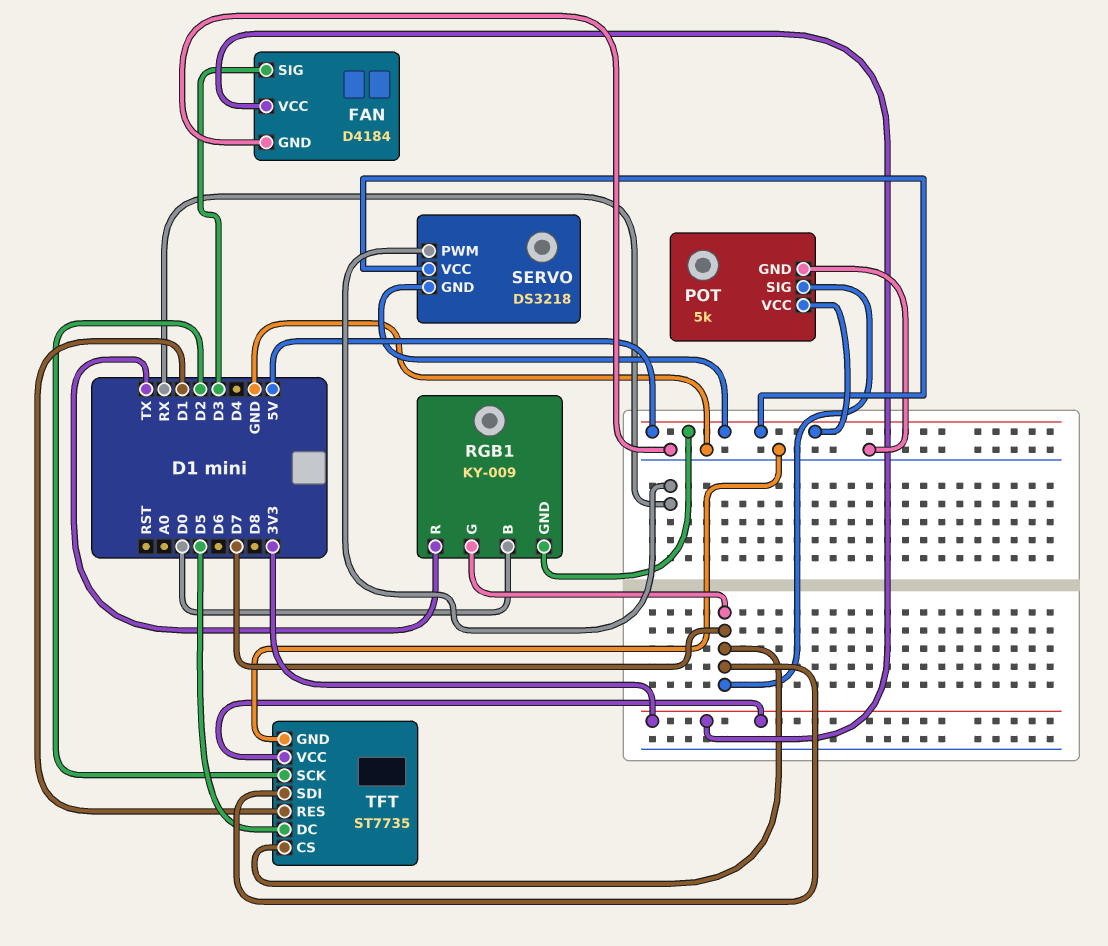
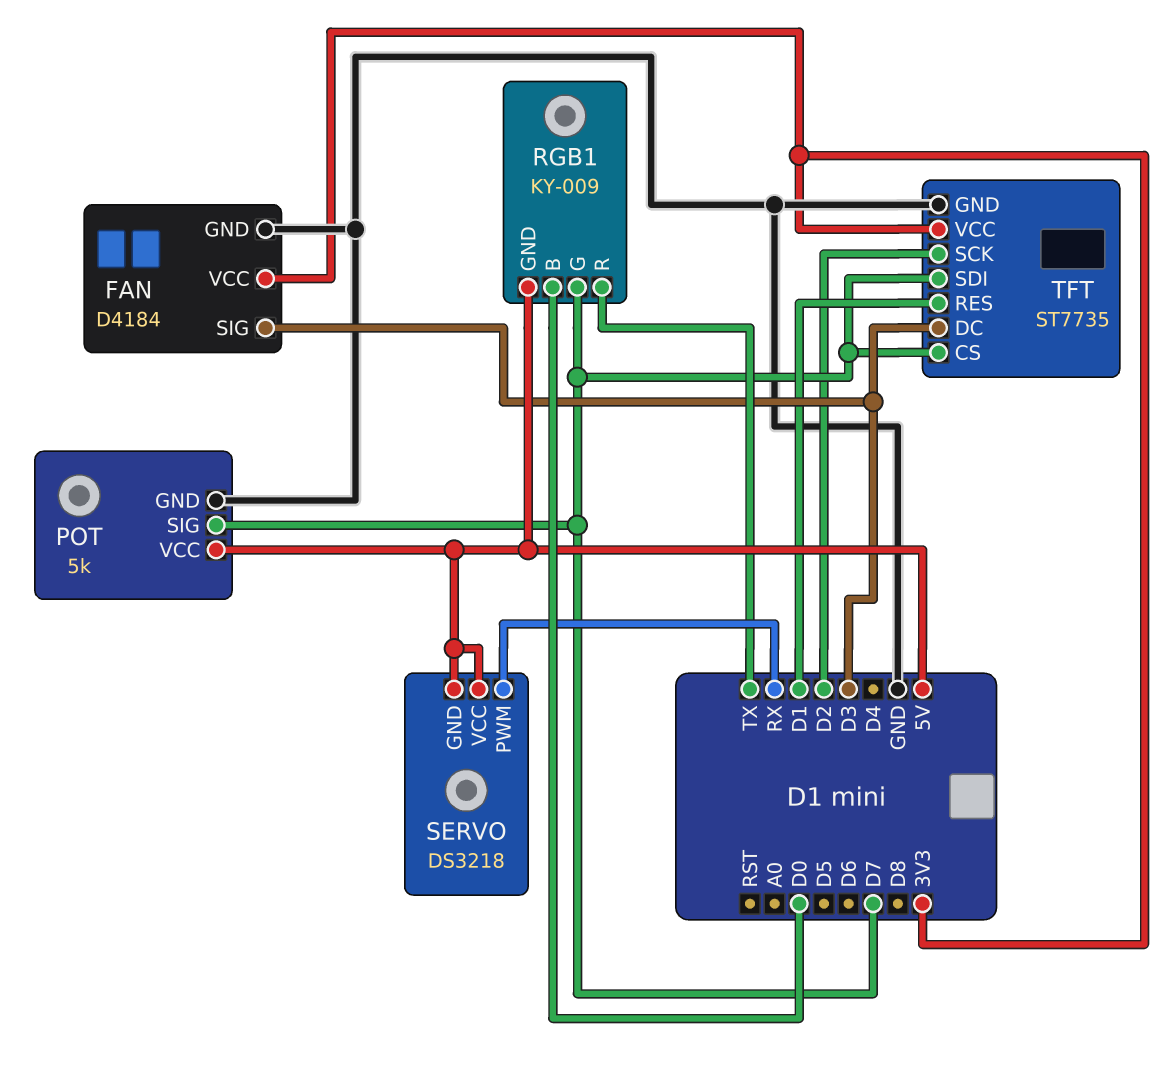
TFT pin DC: D5 -> D3

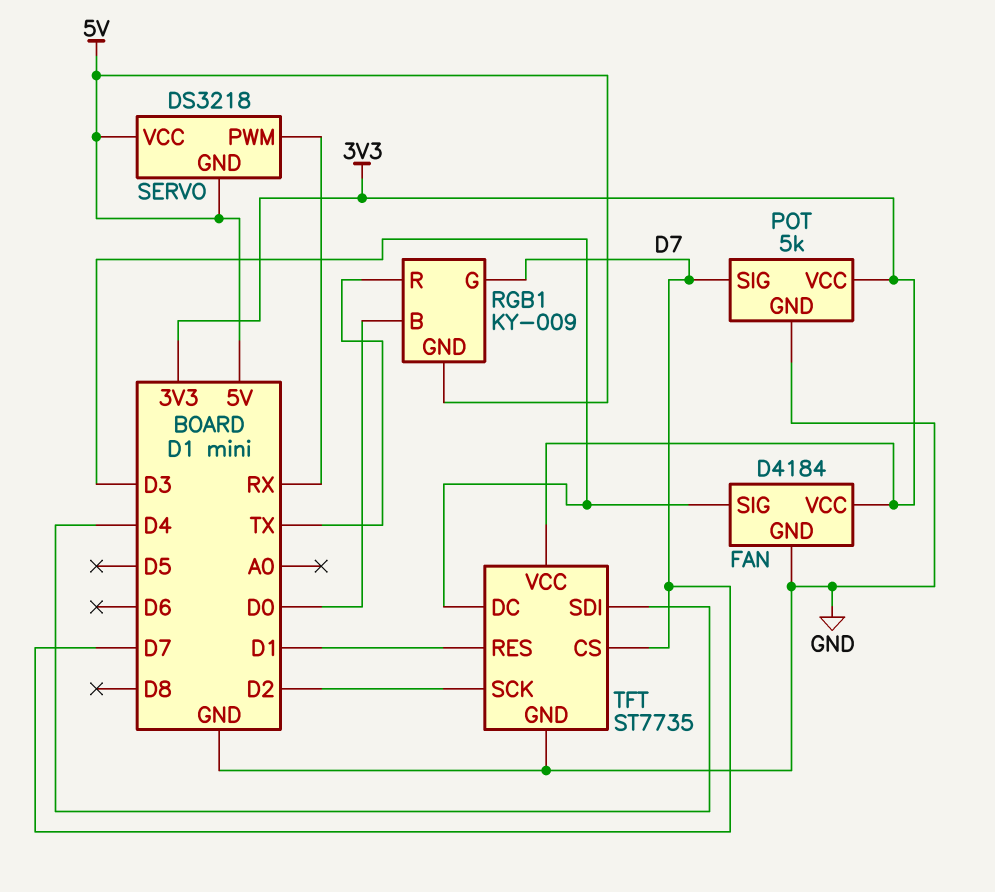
POT pin VCC: 5V -> 3V3
TFT pin SDI: D7 -> D4

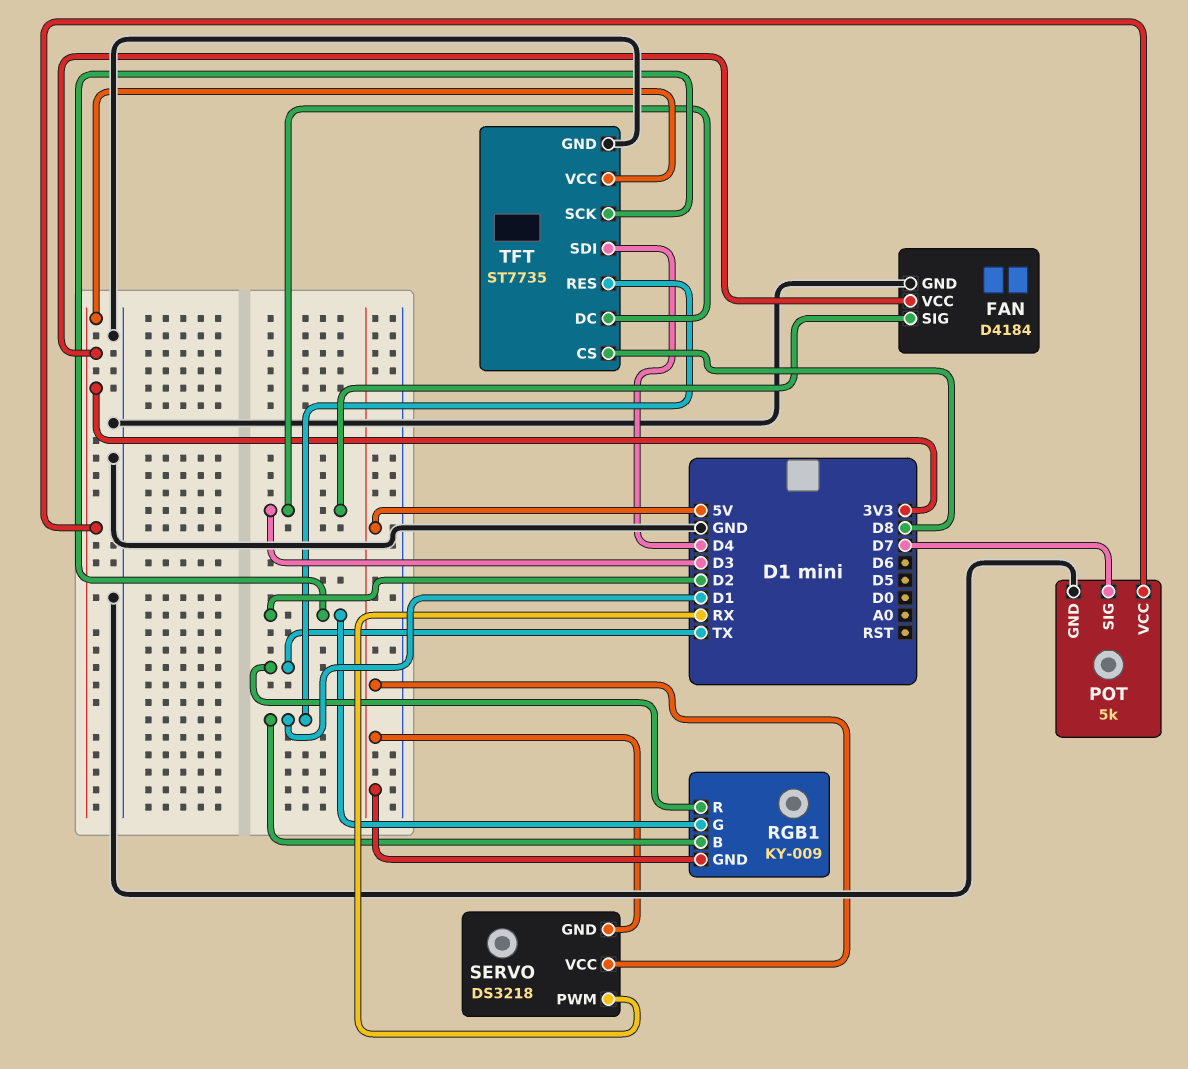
RGB1 pin B: D0 -> D1
RGB1 pin G: D7 -> D2
TFT pin CS: D7 -> D8

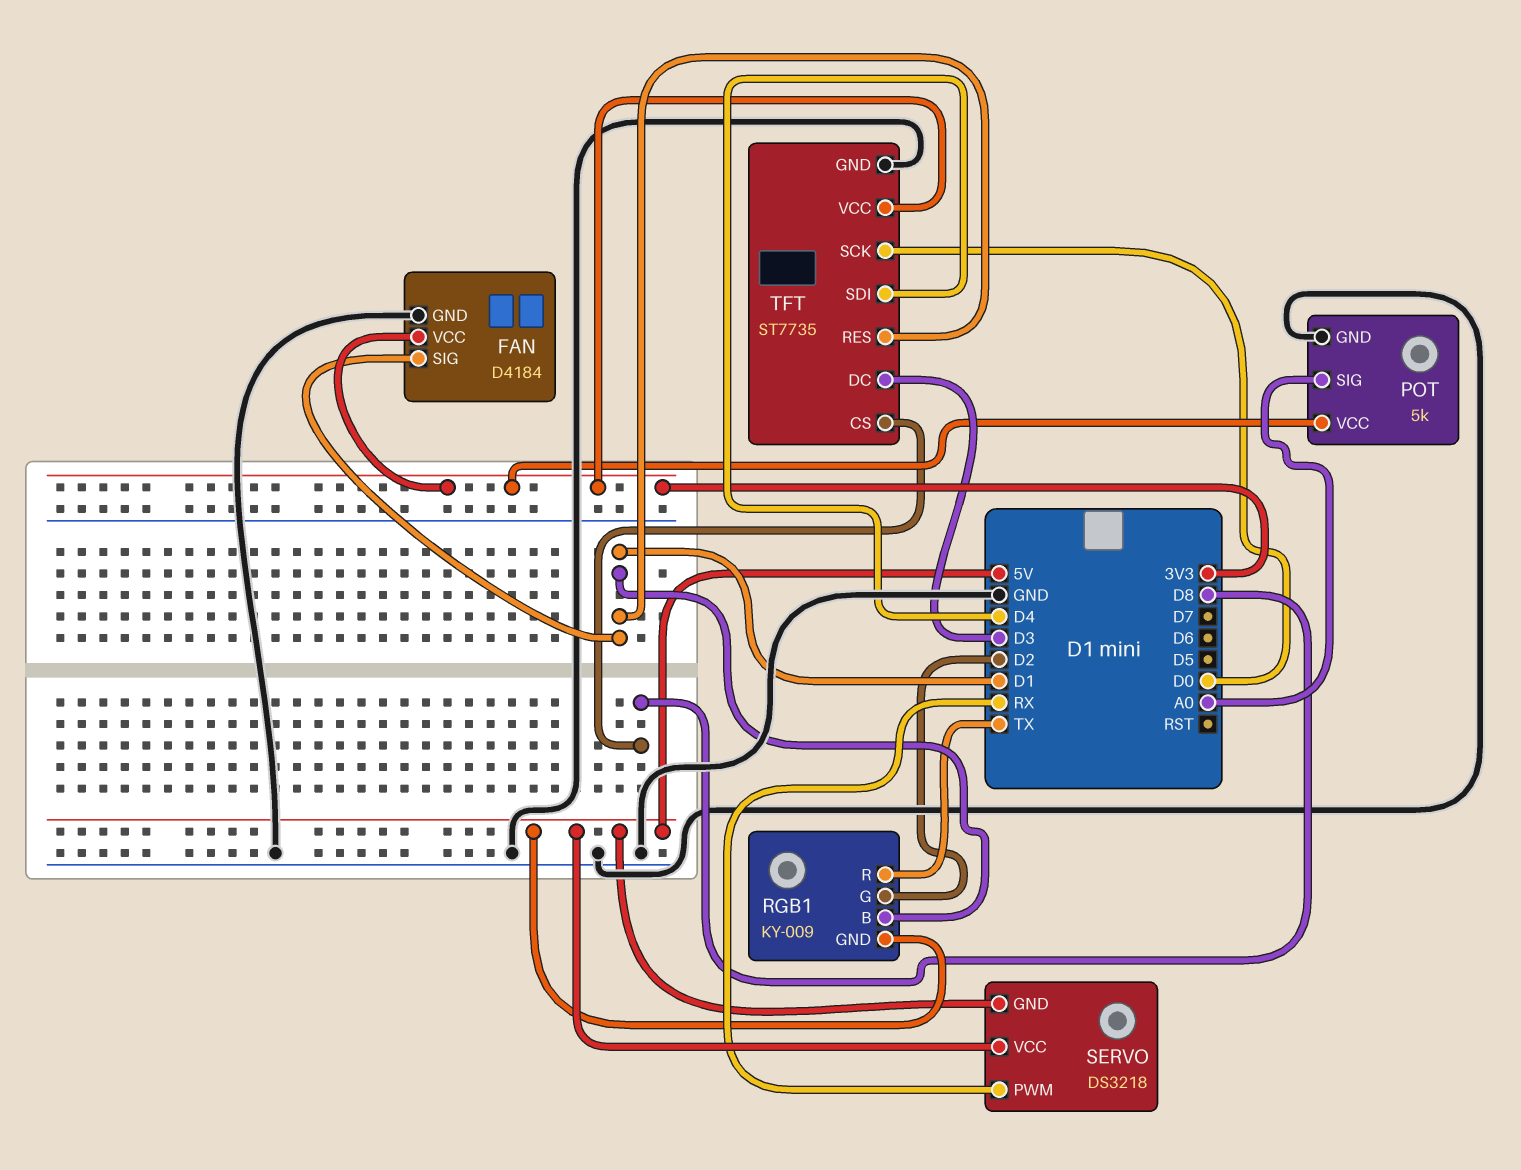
FAN pin SIG: D3 -> D1
POT pin SIG: D7 -> A0
TFT pin SCK: D2 -> D0

